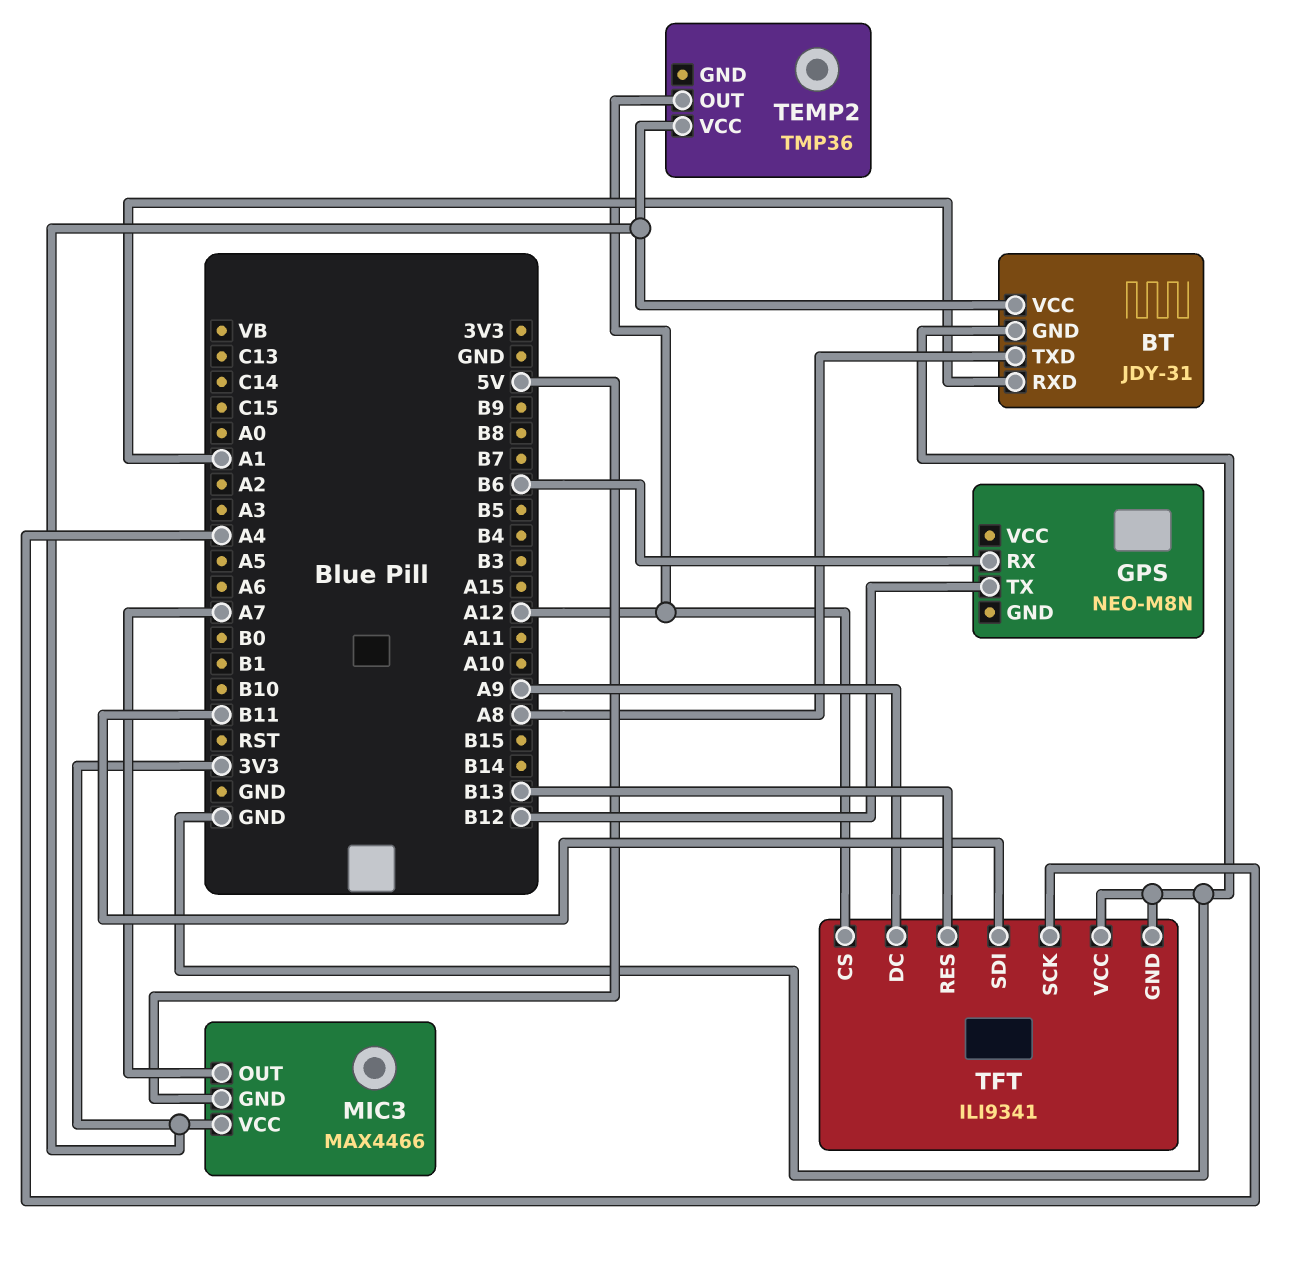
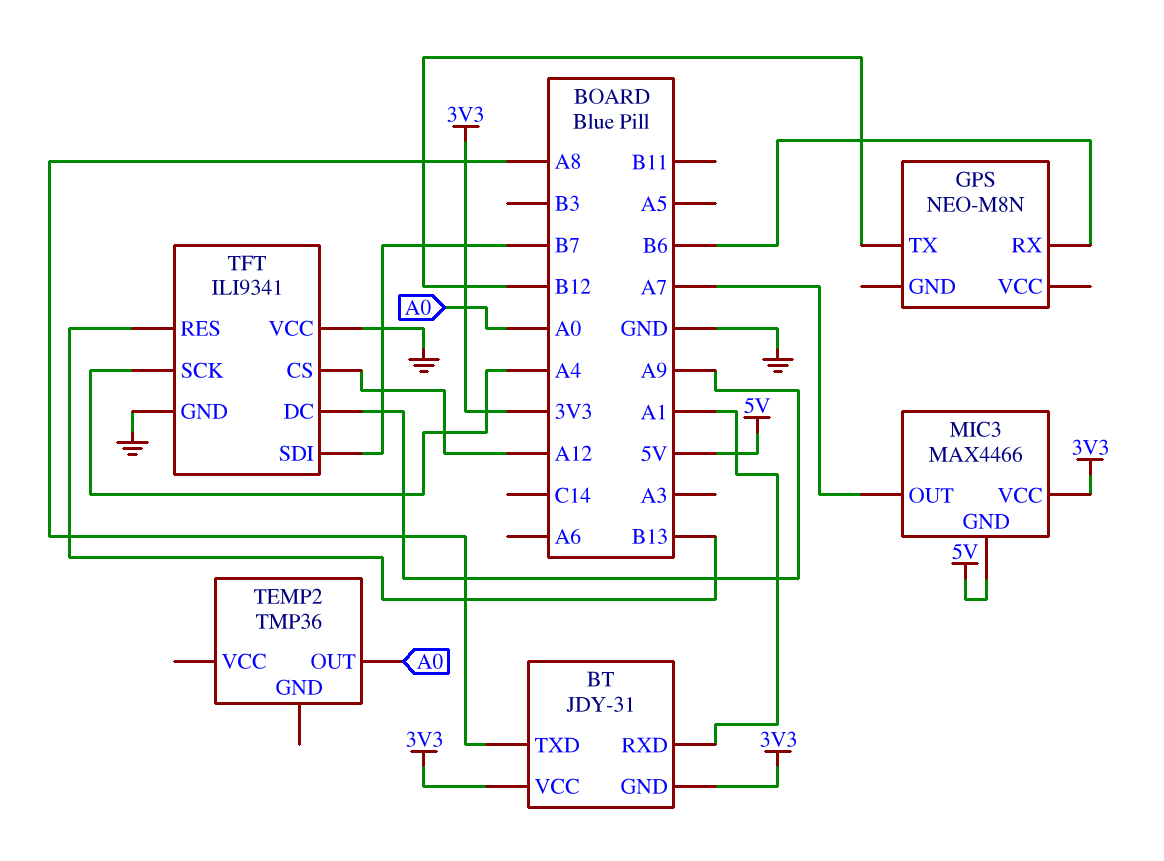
BT pin GND: GND -> 3V3
TEMP2 pin OUT: A12 -> A0
TEMP2 pin VCC: 3V3 -> none
TFT pin SDI: B11 -> B7

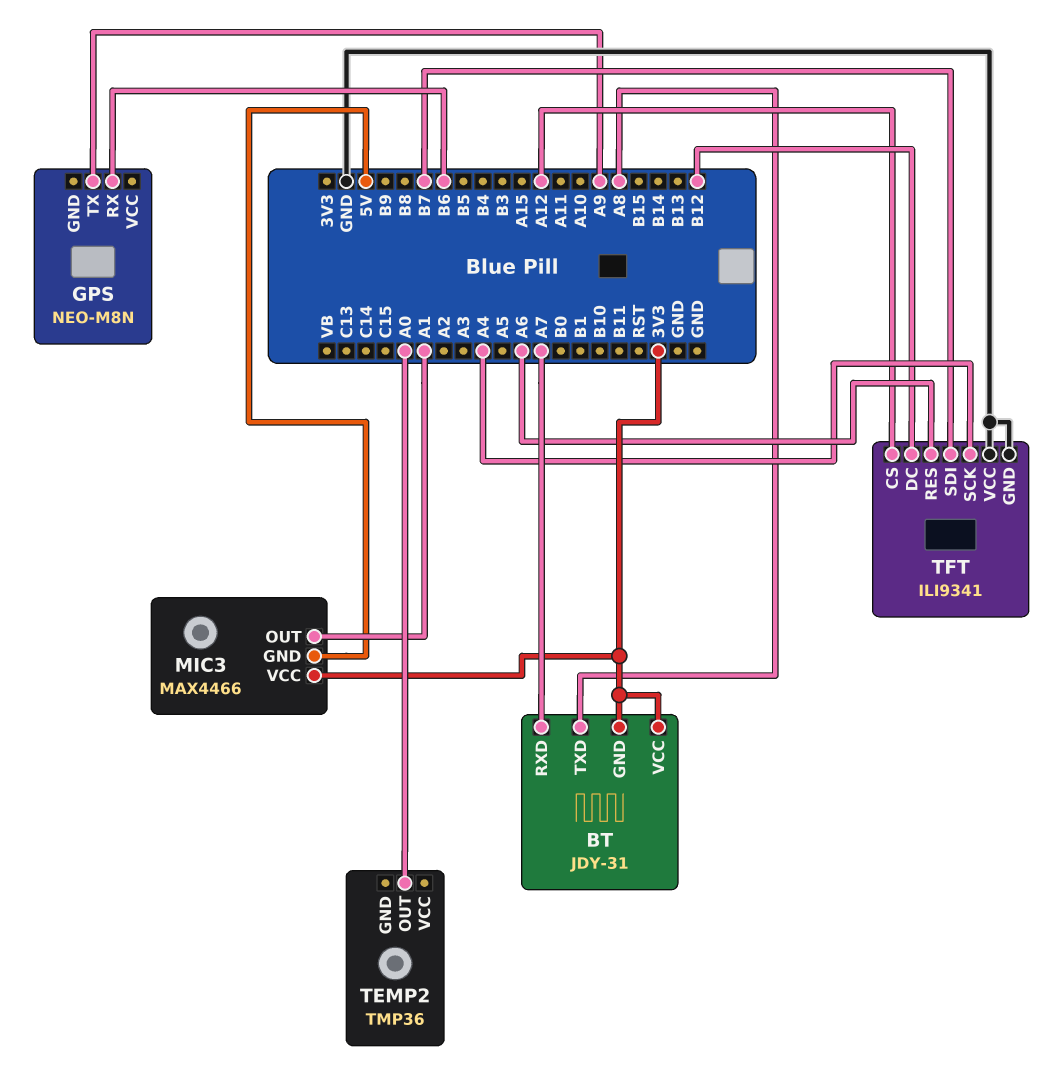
BT pin RXD: A1 -> A7
GPS pin TX: B12 -> A9
MIC3 pin OUT: A7 -> A1
TFT pin DC: A9 -> B12
TFT pin RES: B13 -> A6

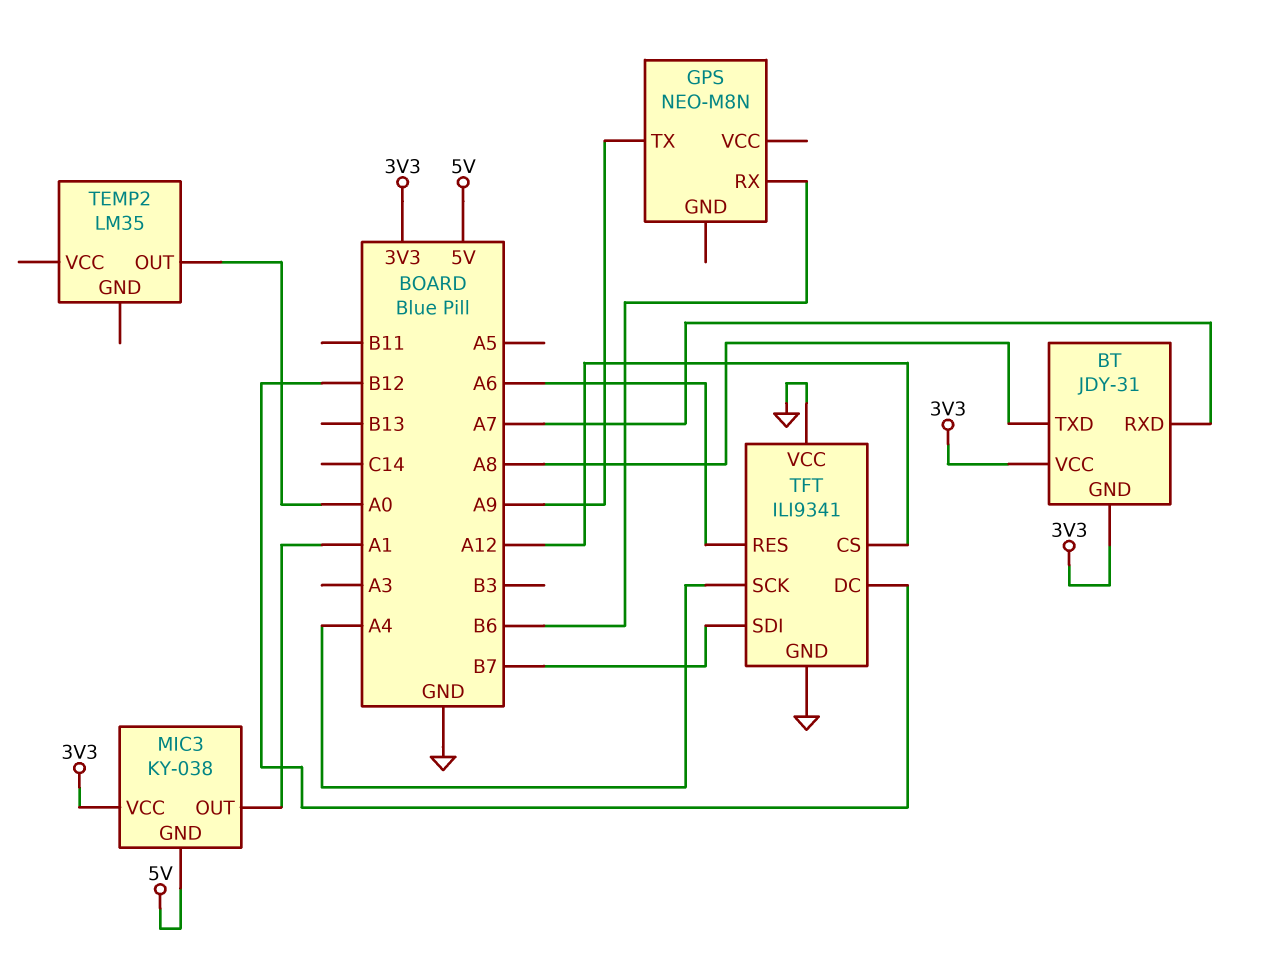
MIC3: MAX4466 -> KY-038
TEMP2: TMP36 -> LM35

